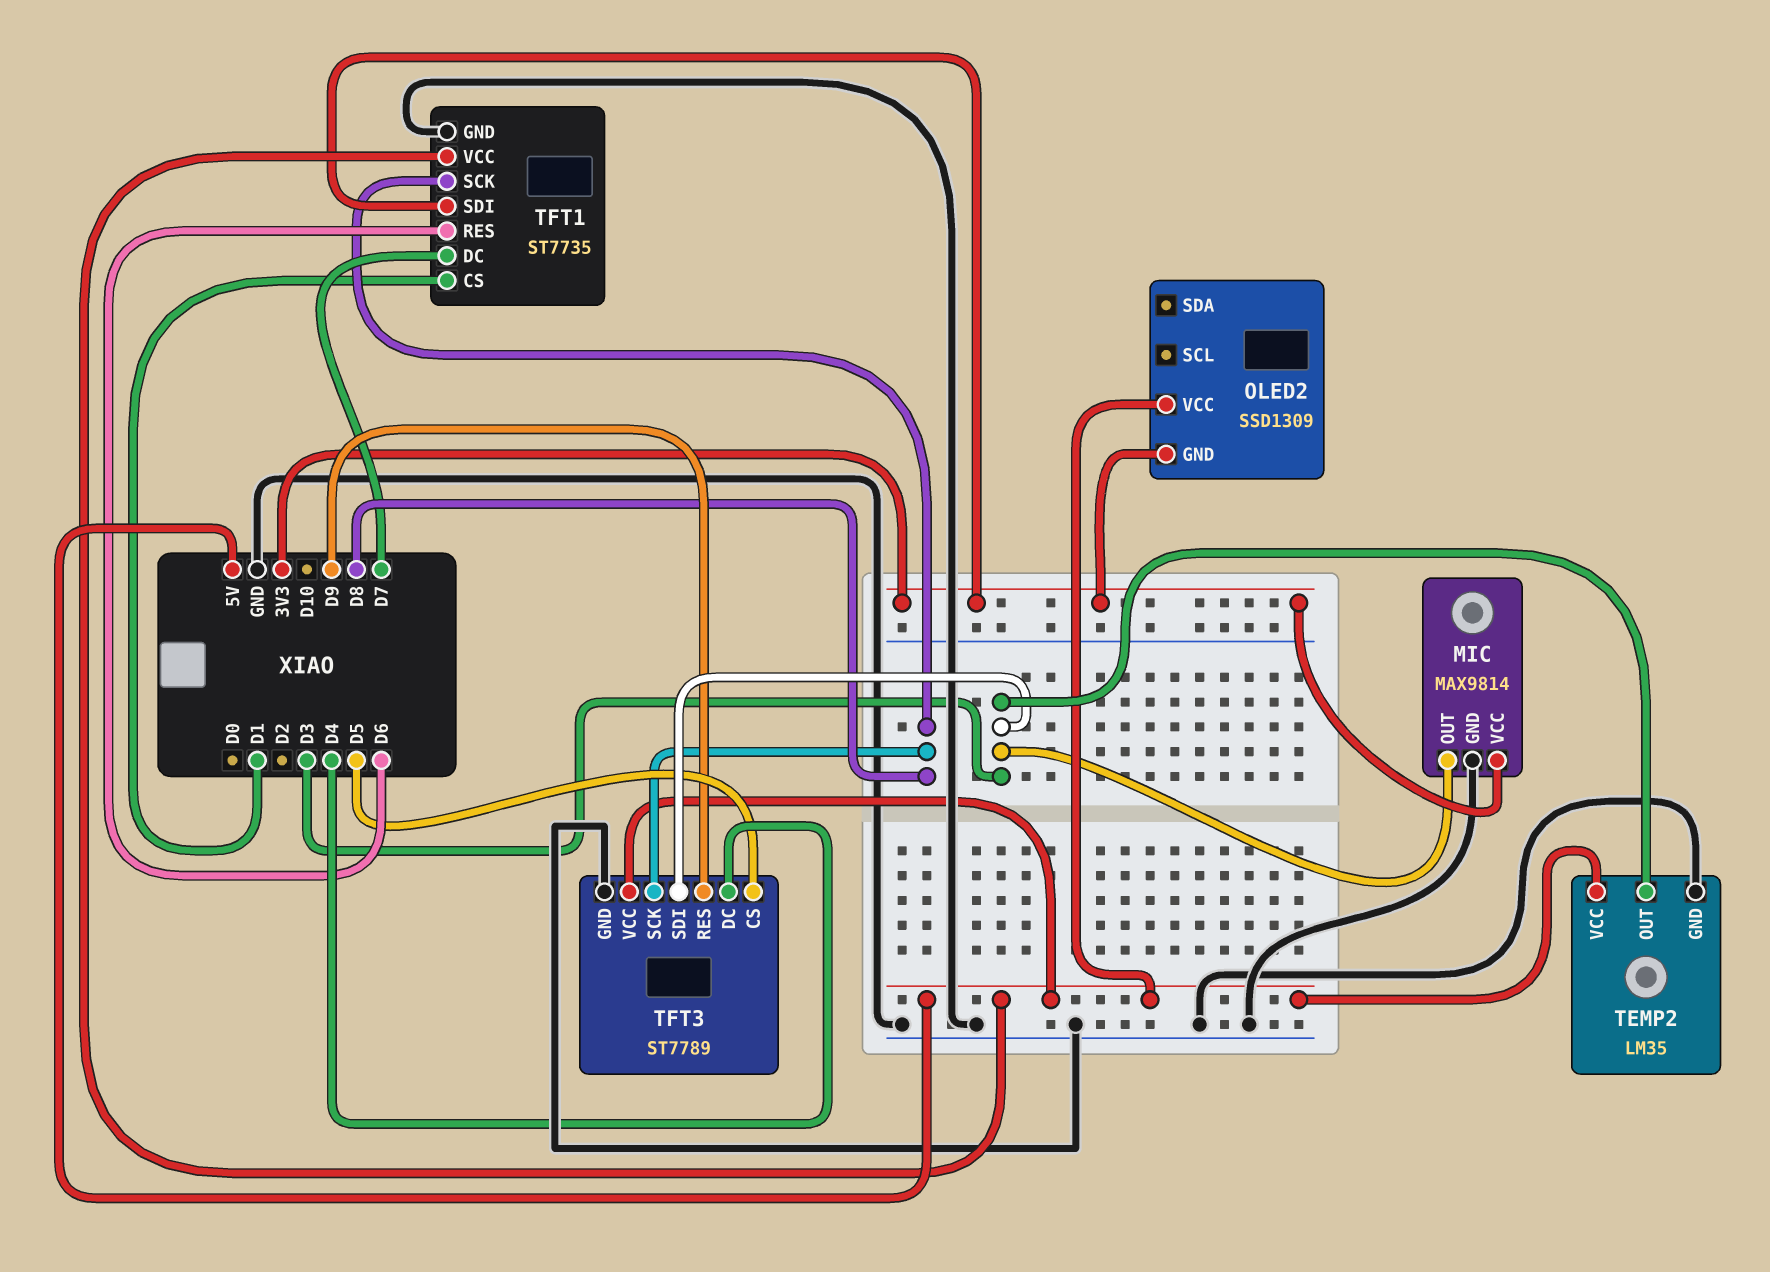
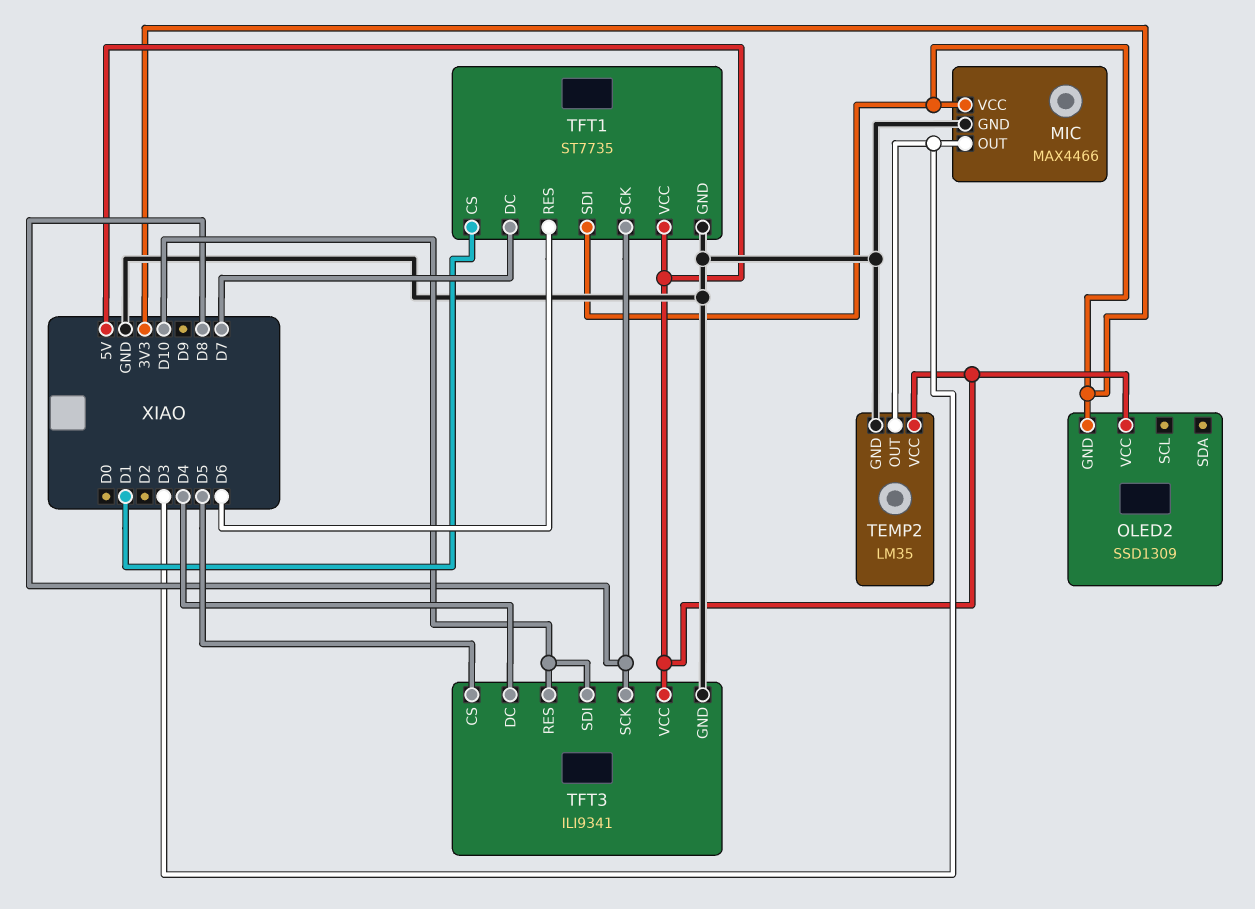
MIC: MAX9814 -> MAX4466
TFT3: ST7789 -> ILI9341
TFT3 pin RES: D9 -> D10
TFT3 pin SDI: D3 -> D10

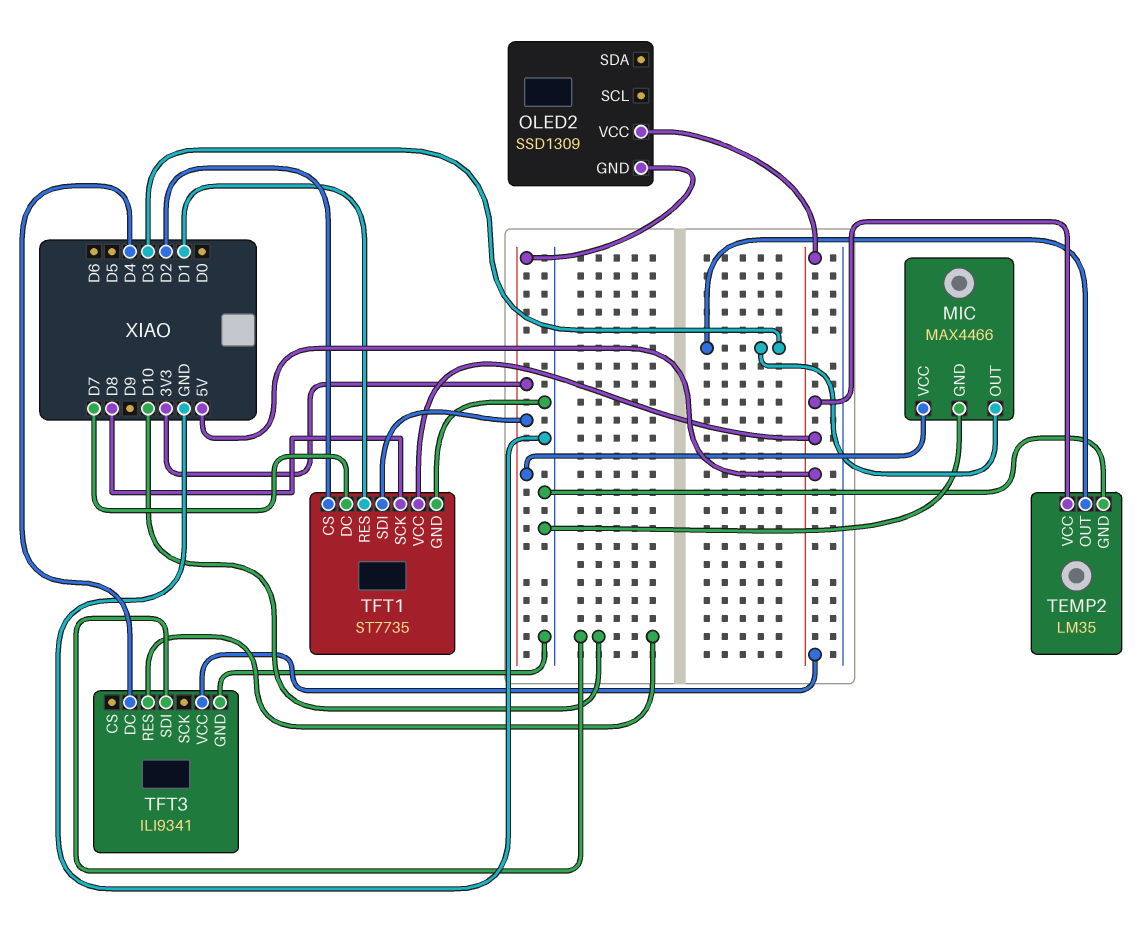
TFT1 pin CS: D1 -> D2
TFT1 pin RES: D6 -> D1
TFT3 pin CS: D5 -> none
TFT3 pin SCK: D8 -> none

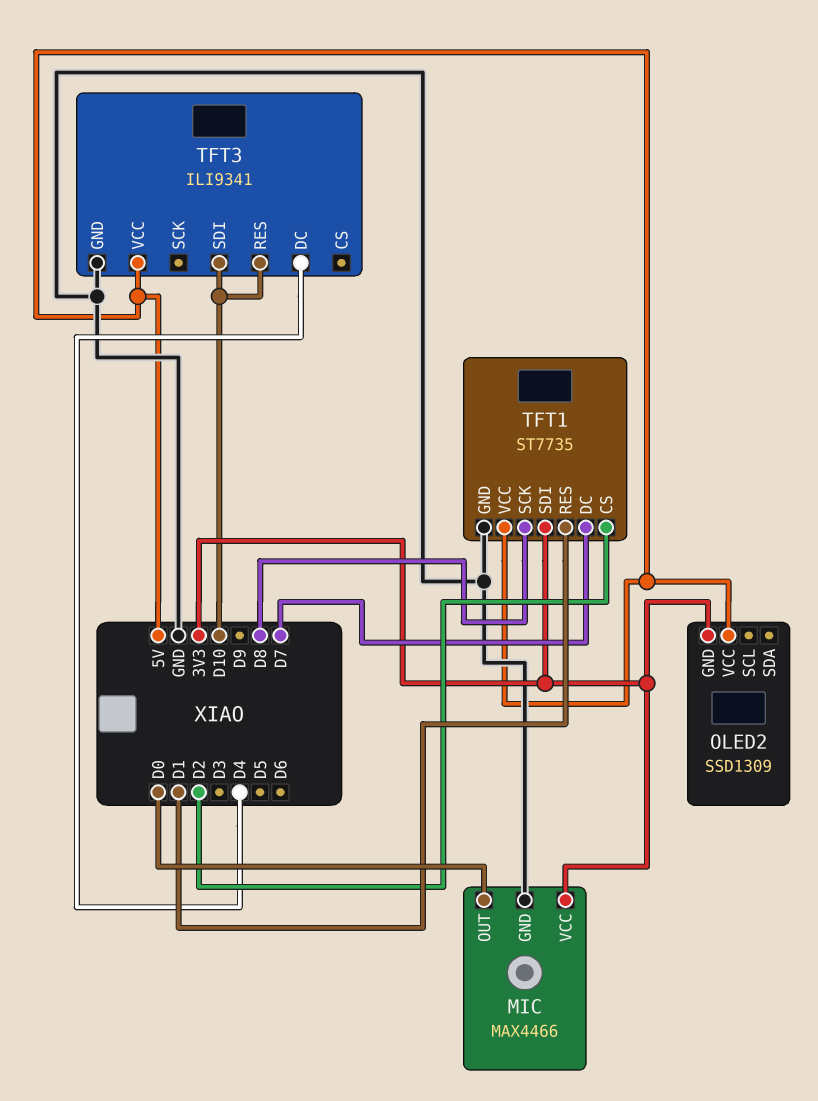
MIC pin OUT: D3 -> D0
TEMP2: LM35 -> none
TEMP2 pin GND: GND -> none
TEMP2 pin OUT: D3 -> none
TEMP2 pin VCC: 5V -> none

